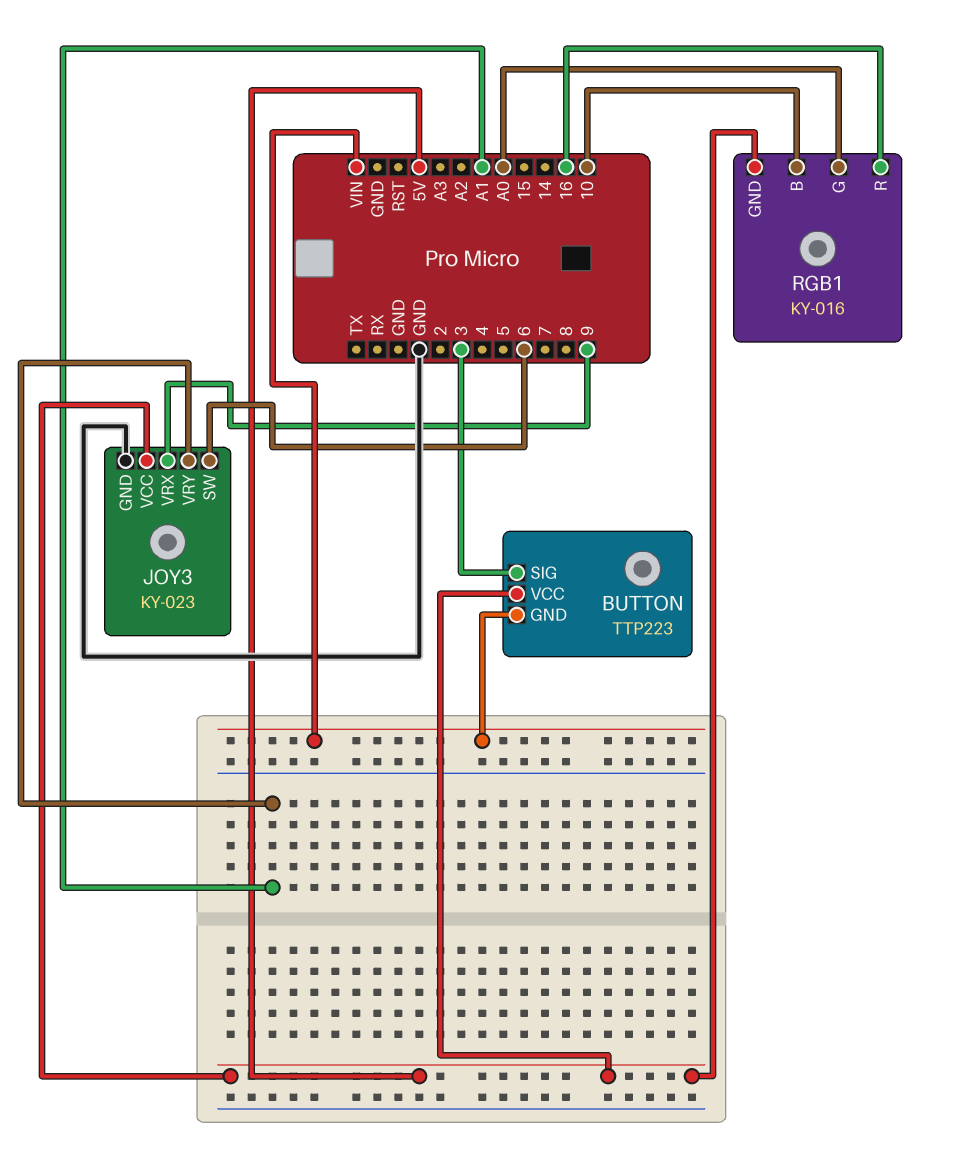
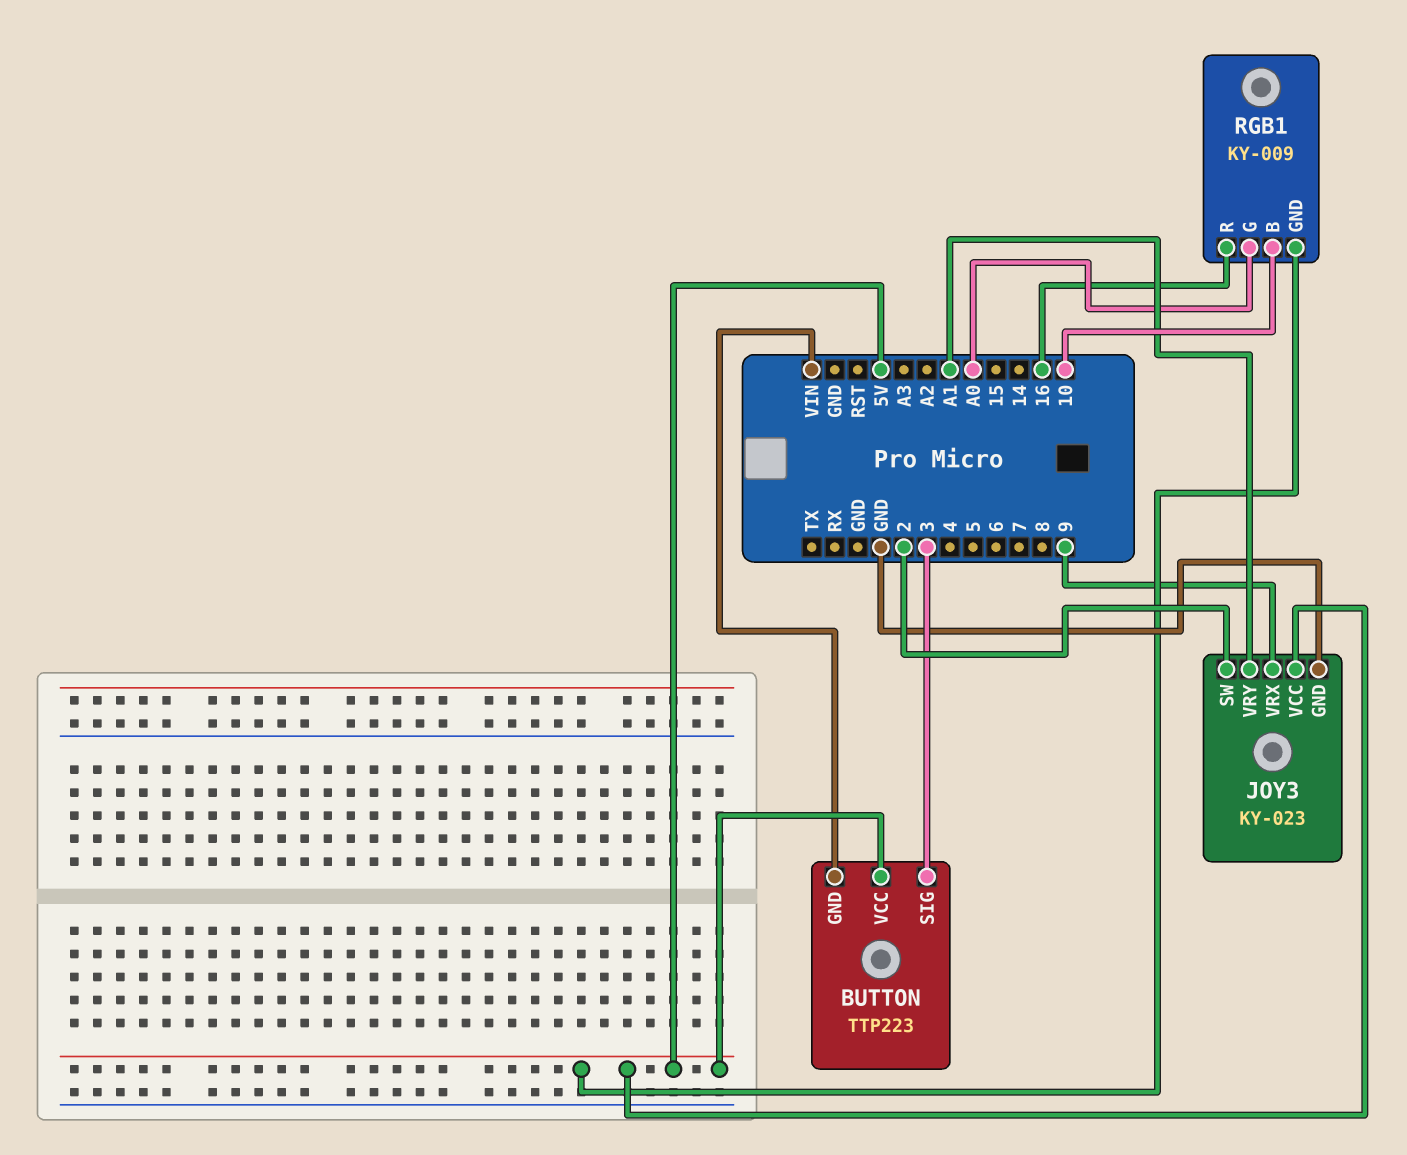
JOY3 pin SW: 6 -> 2
RGB1: KY-016 -> KY-009

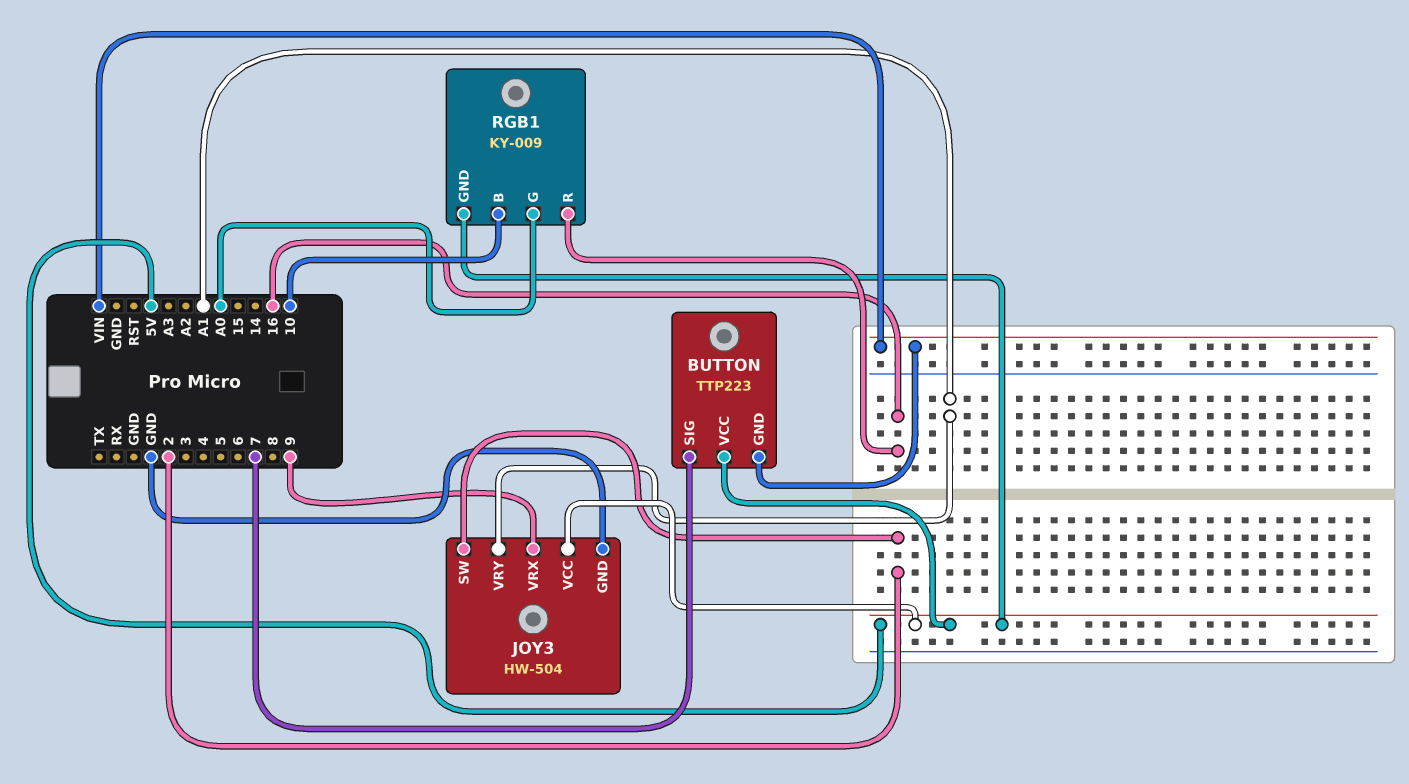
BUTTON pin SIG: 3 -> 7
JOY3: KY-023 -> HW-504

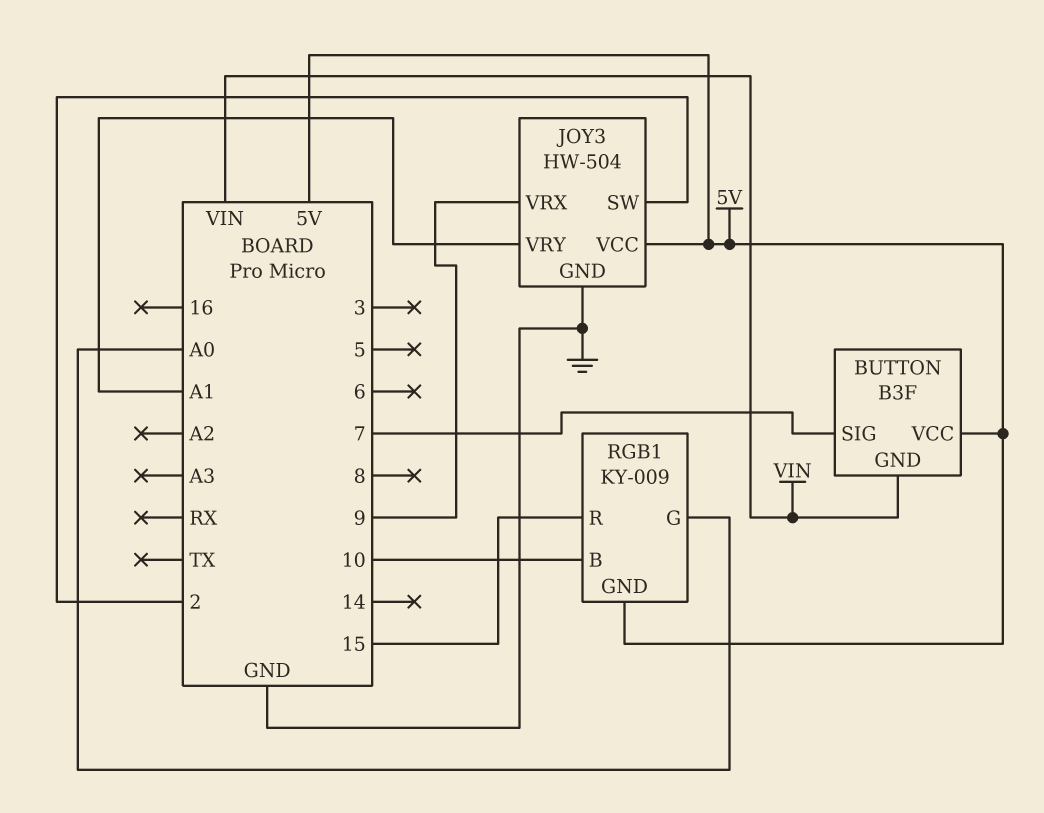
BUTTON: TTP223 -> B3F
RGB1 pin R: 16 -> 15

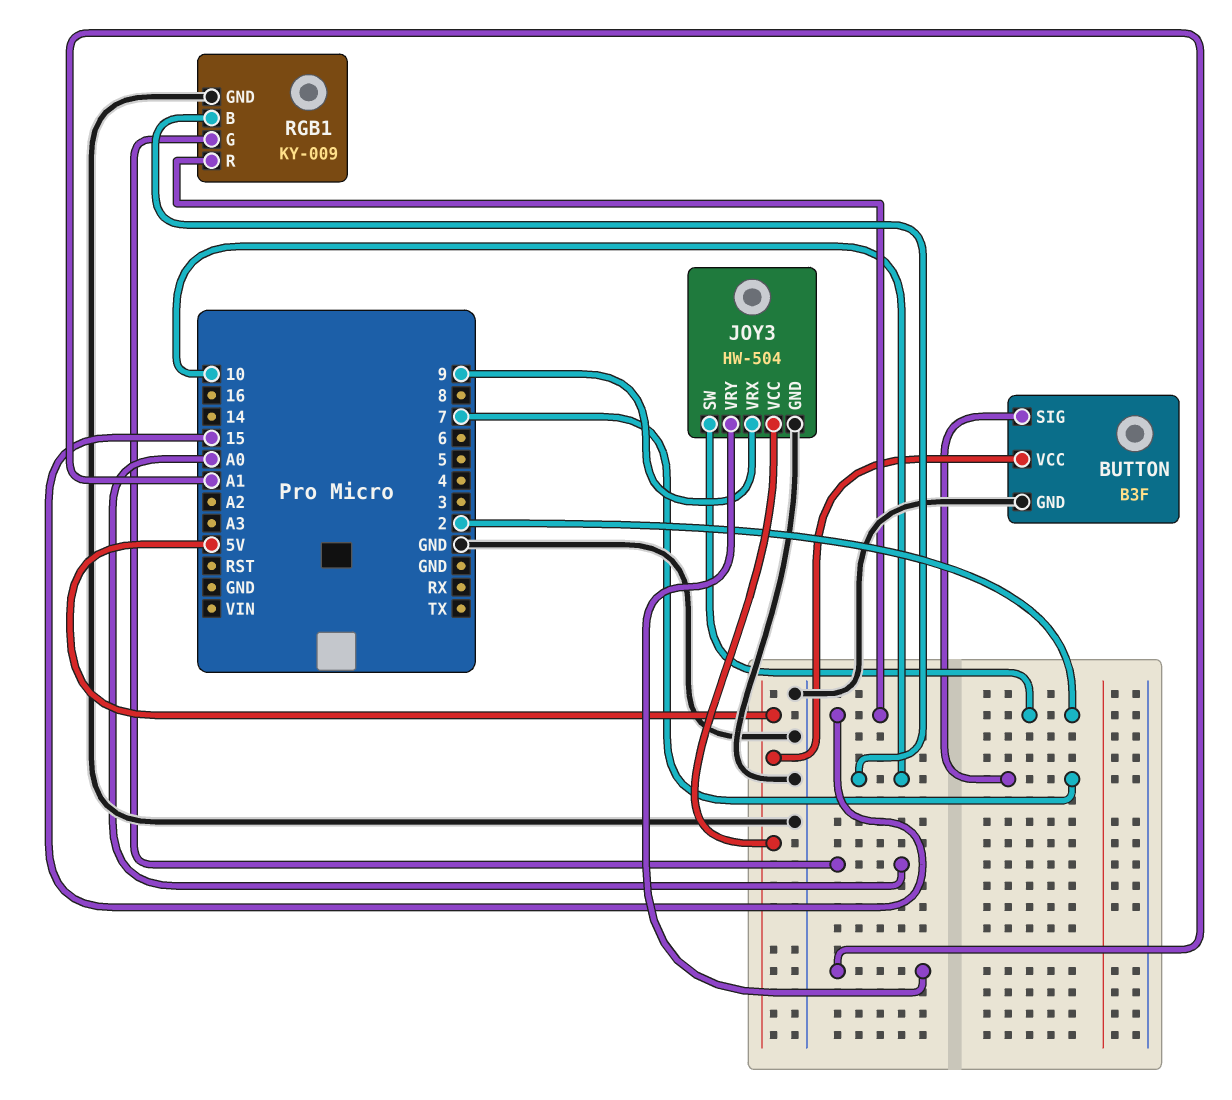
BUTTON pin GND: VIN -> GND
RGB1 pin GND: 5V -> GND

